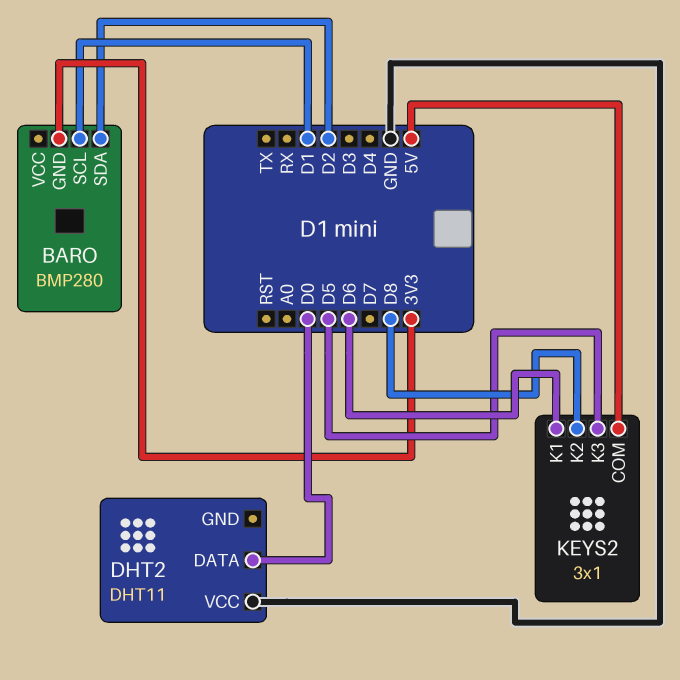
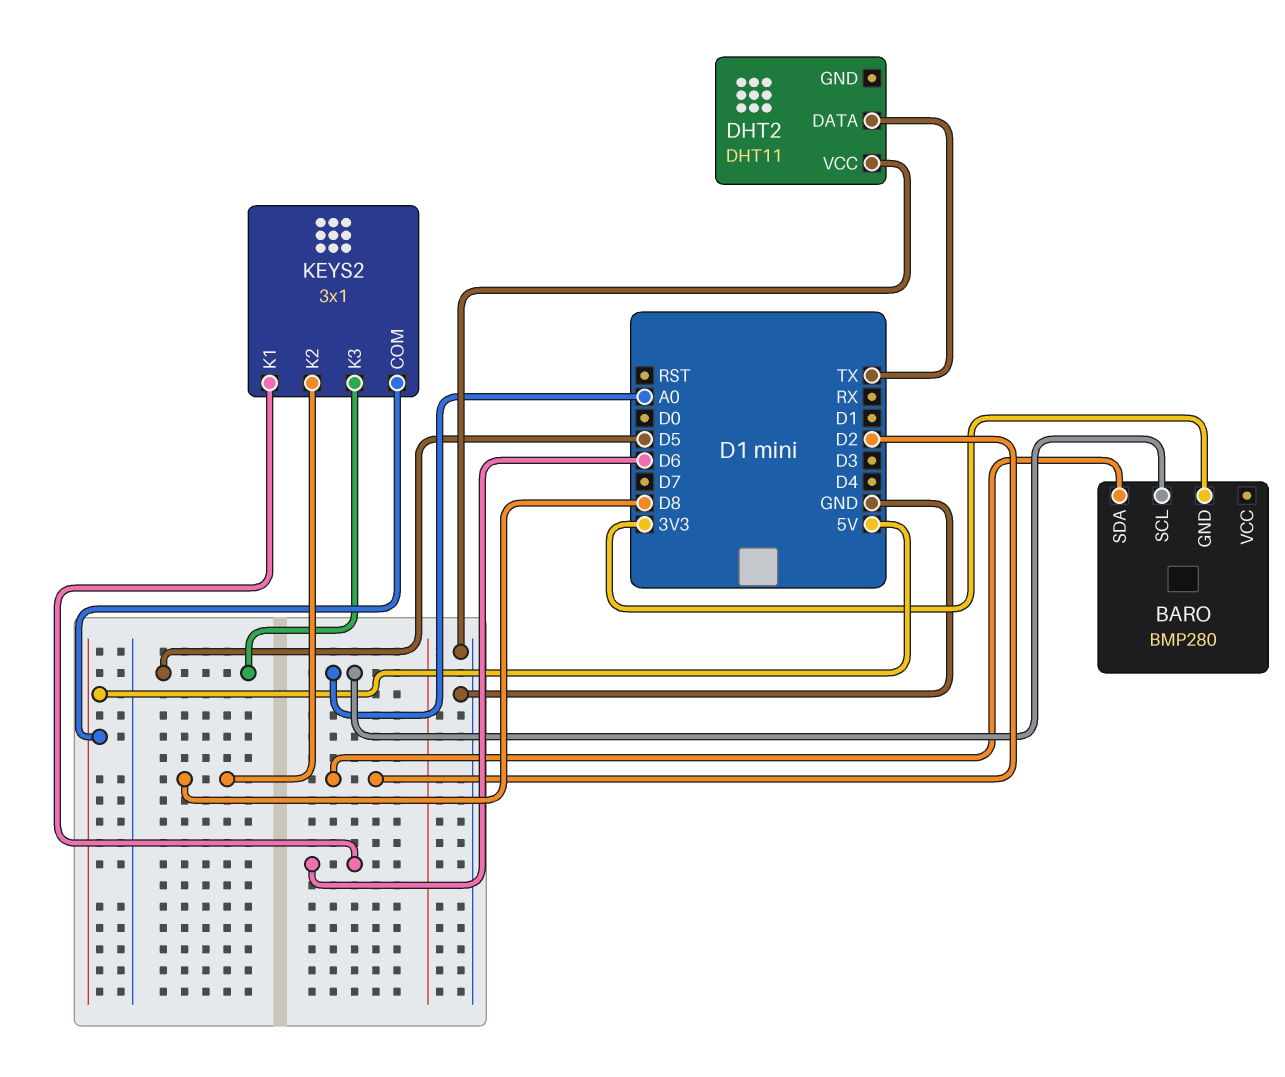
BARO pin SCL: D1 -> A0
DHT2 pin DATA: D0 -> TX

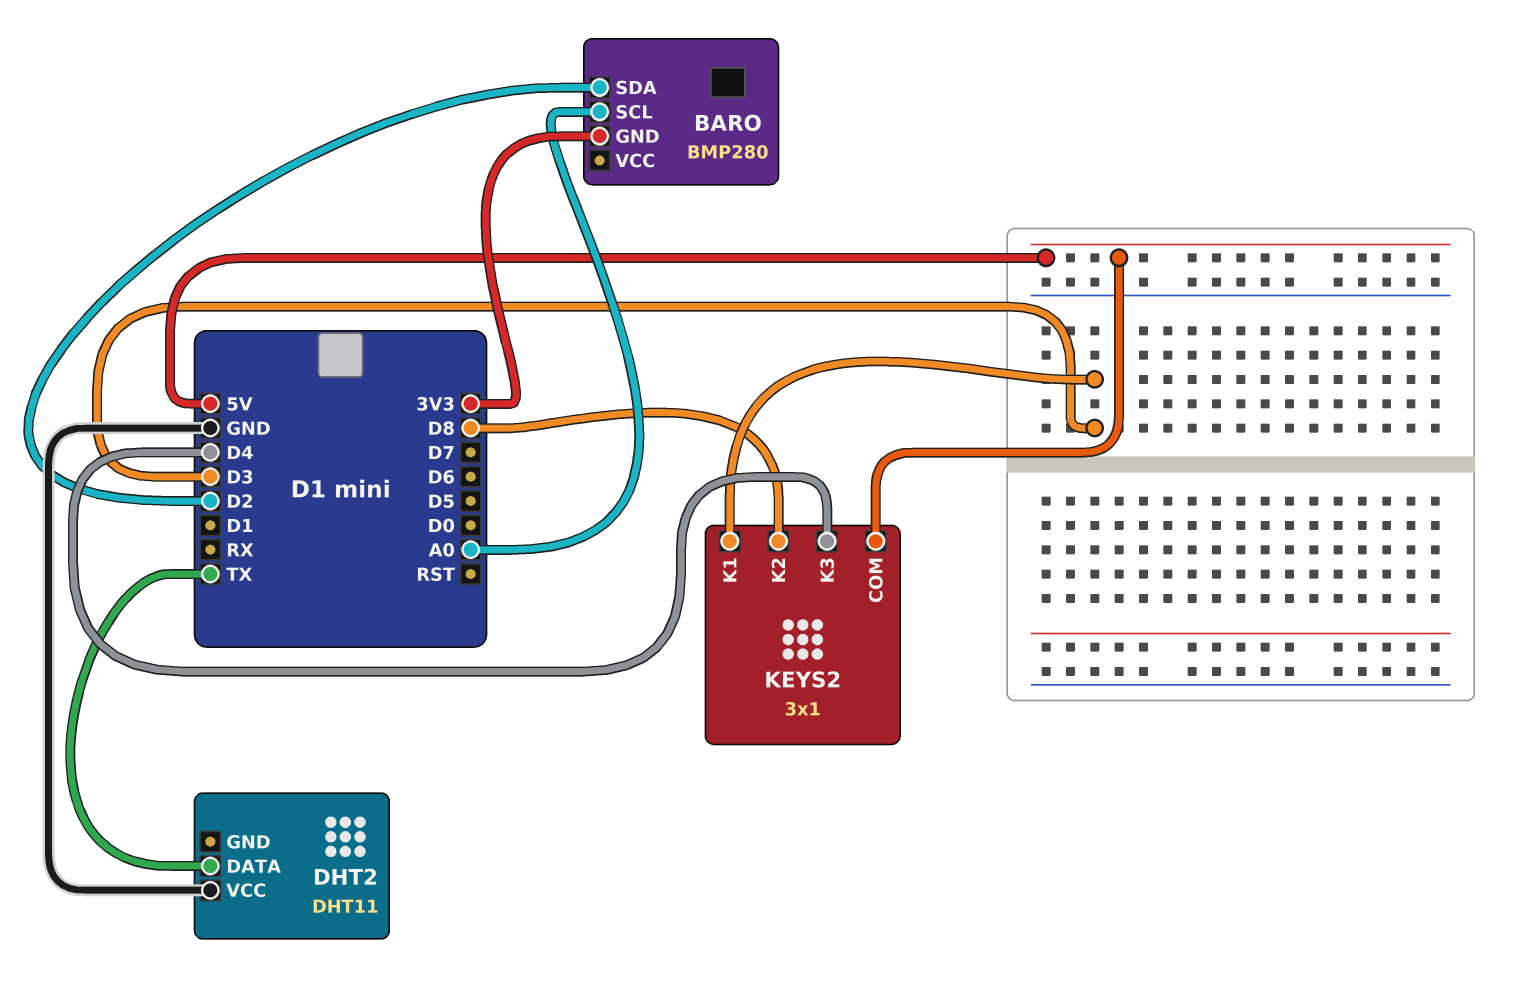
KEYS2 pin K1: D6 -> D3
KEYS2 pin K3: D5 -> D4

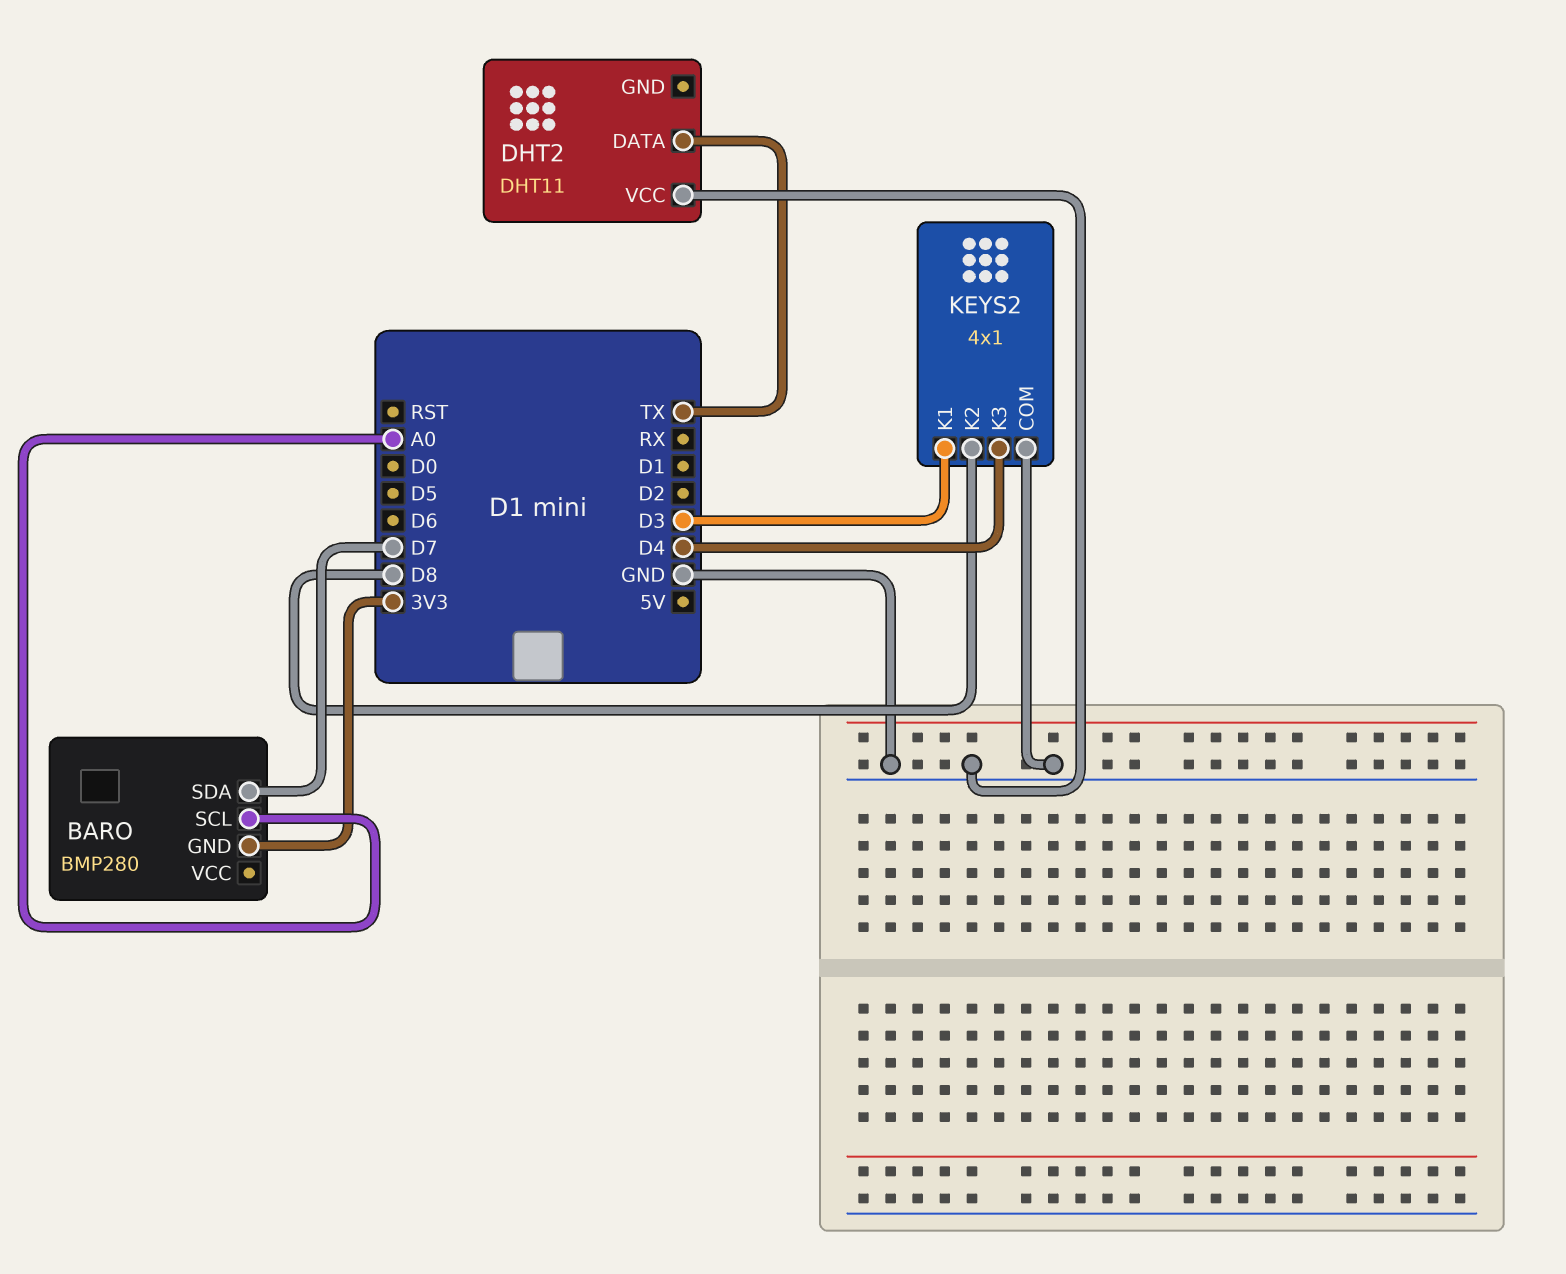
BARO pin SDA: D2 -> D7
KEYS2: 3x1 -> 4x1
KEYS2 pin COM: 5V -> GND

